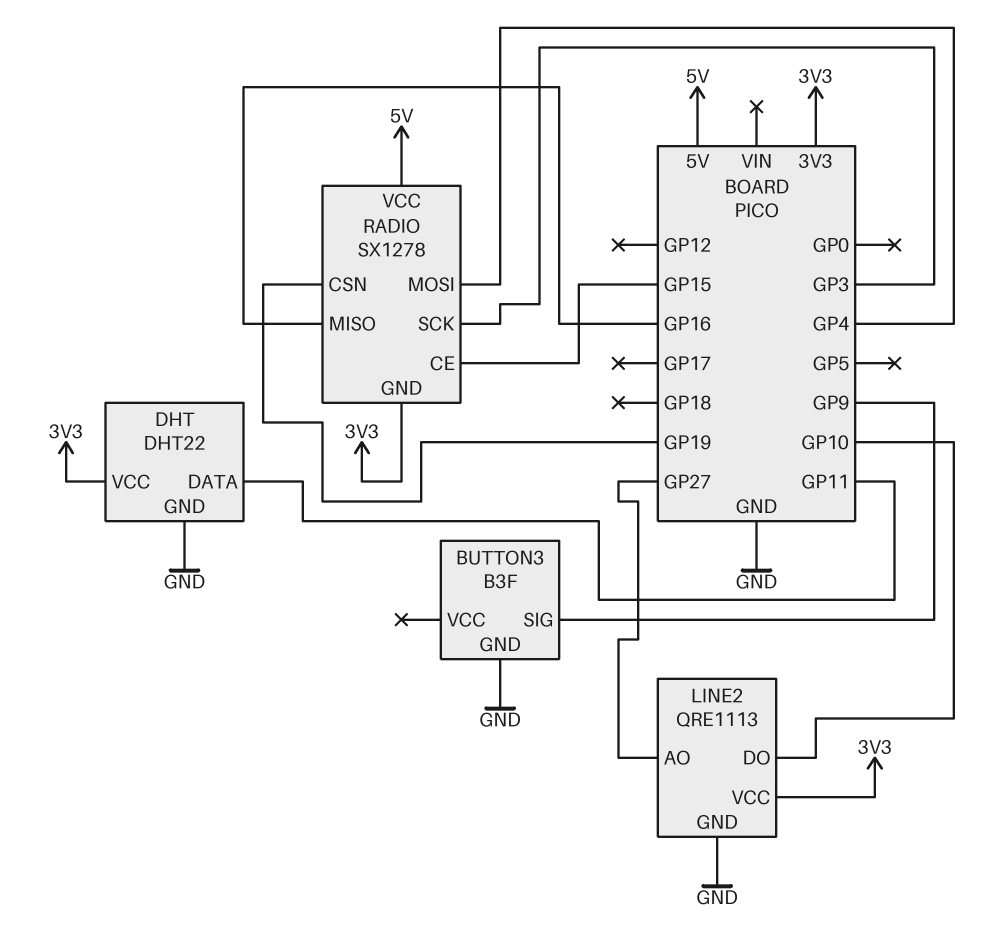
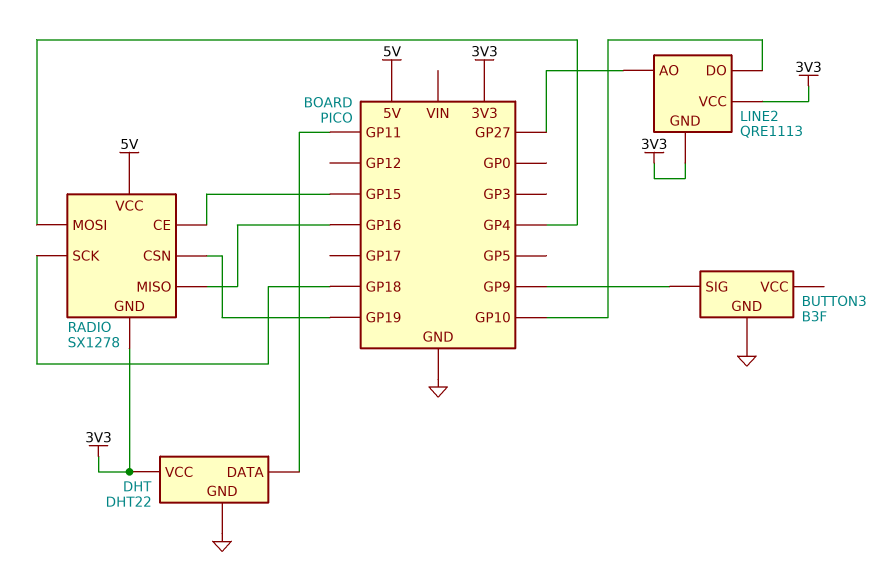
LINE2 pin GND: GND -> 3V3
RADIO pin SCK: GP3 -> GP18

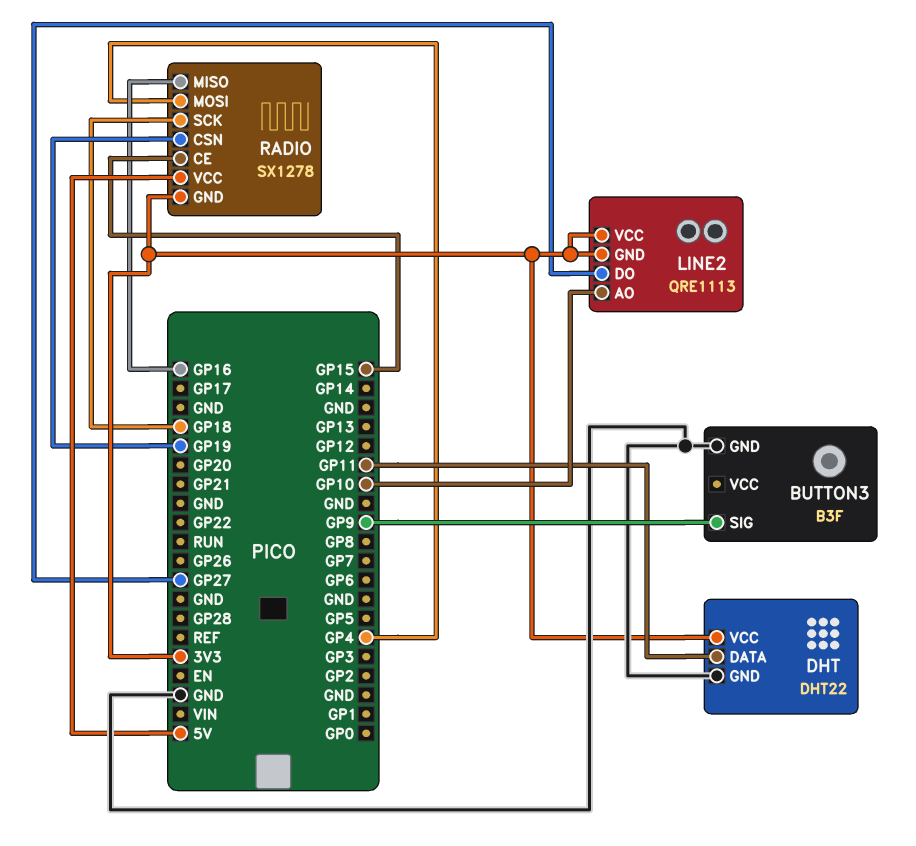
LINE2 pin AO: GP27 -> GP10
LINE2 pin DO: GP10 -> GP27

